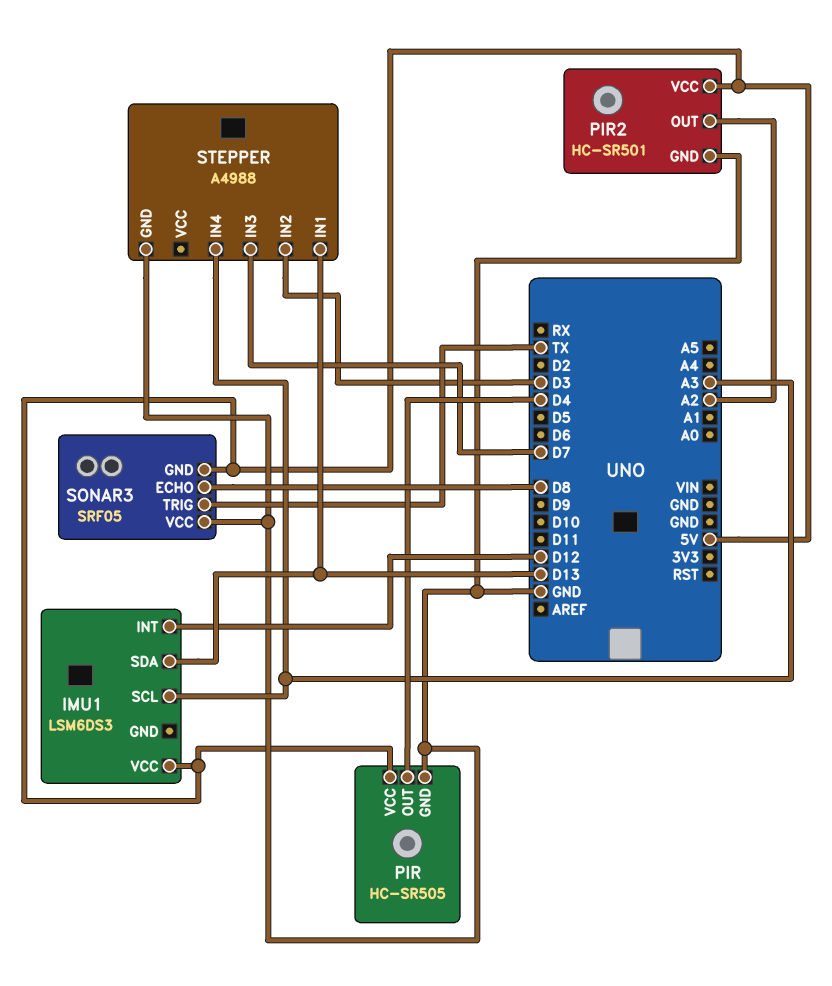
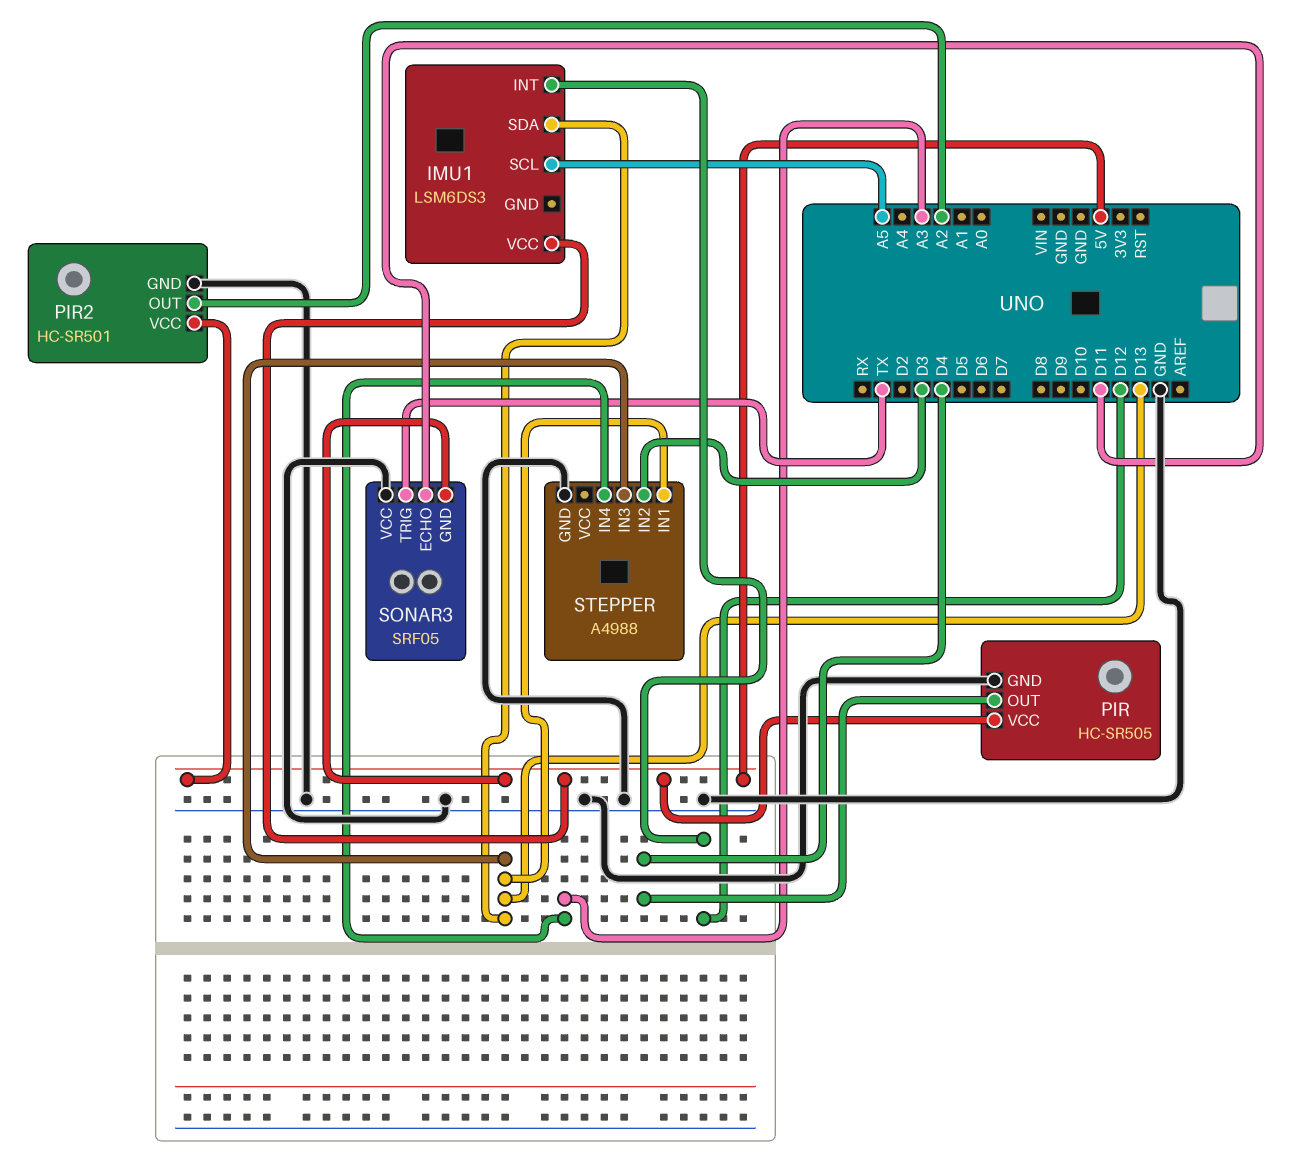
IMU1 pin SCL: A3 -> A5
SONAR3 pin ECHO: D8 -> D11
STEPPER pin IN3: D7 -> D13

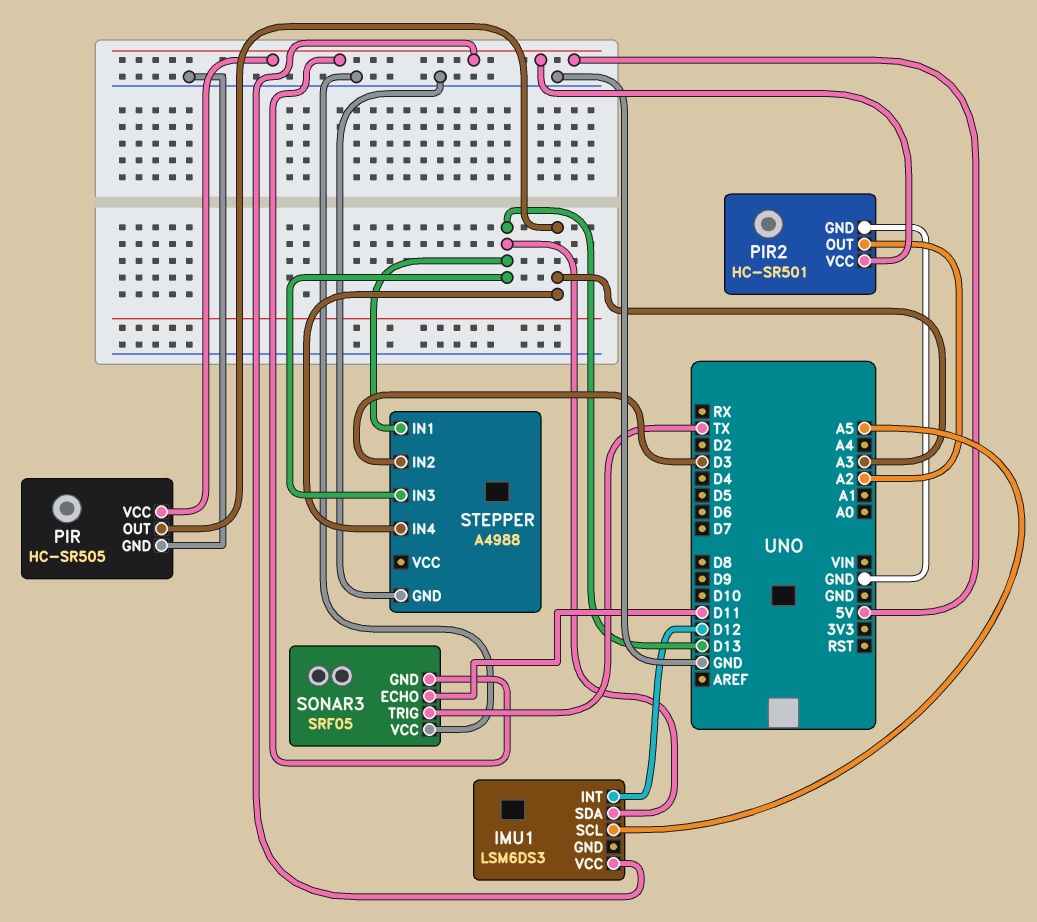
PIR pin OUT: D4 -> A3

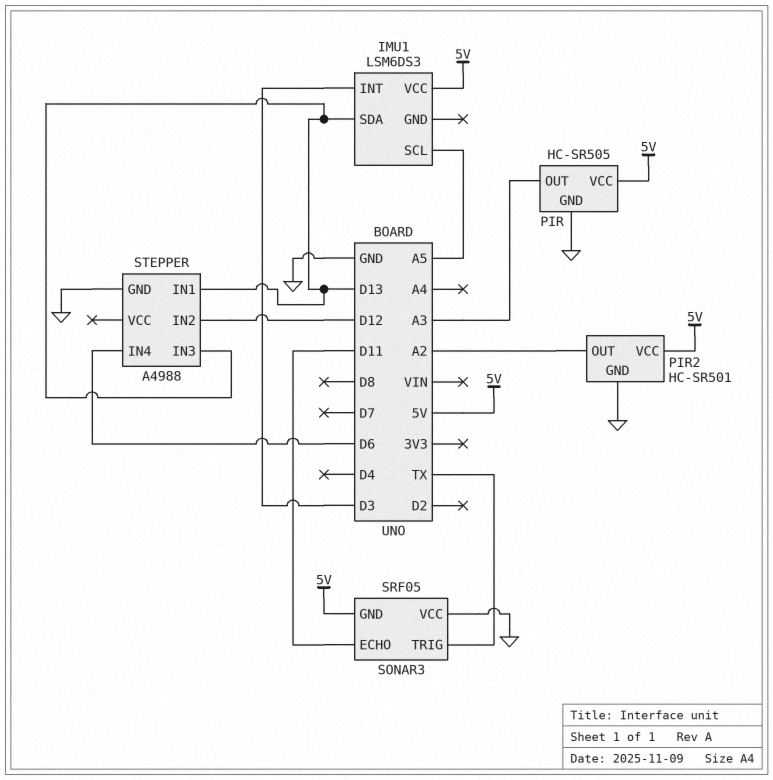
IMU1 pin INT: D12 -> D3
STEPPER pin IN2: D3 -> D12
STEPPER pin IN4: A3 -> D6

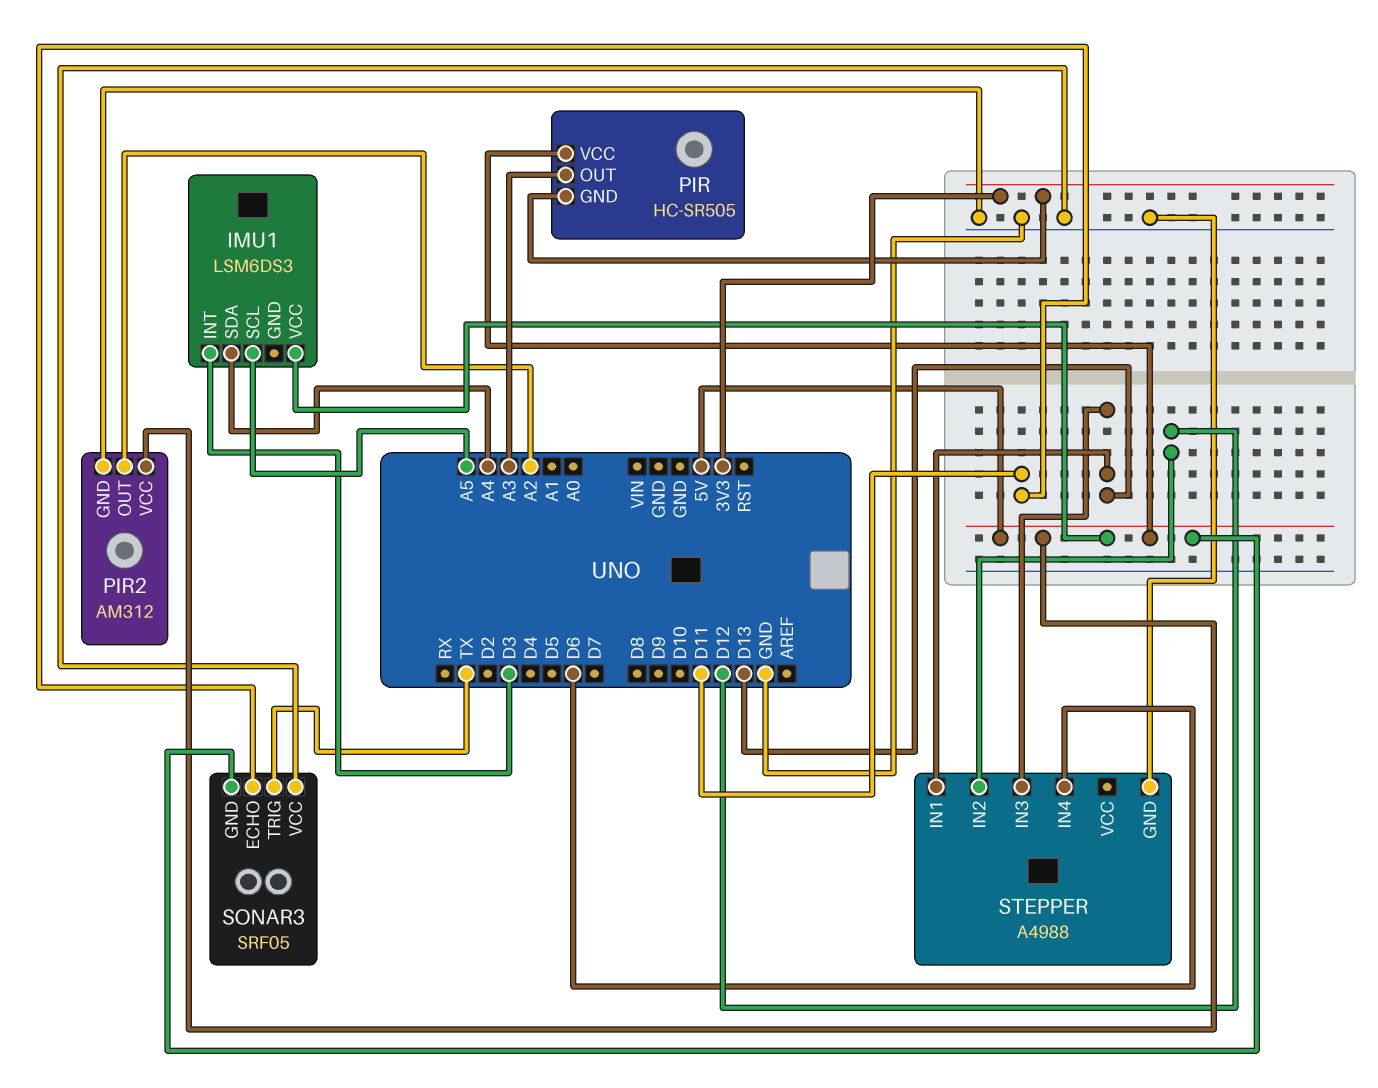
IMU1 pin SDA: D13 -> A4
PIR pin GND: GND -> 3V3
PIR2: HC-SR501 -> AM312

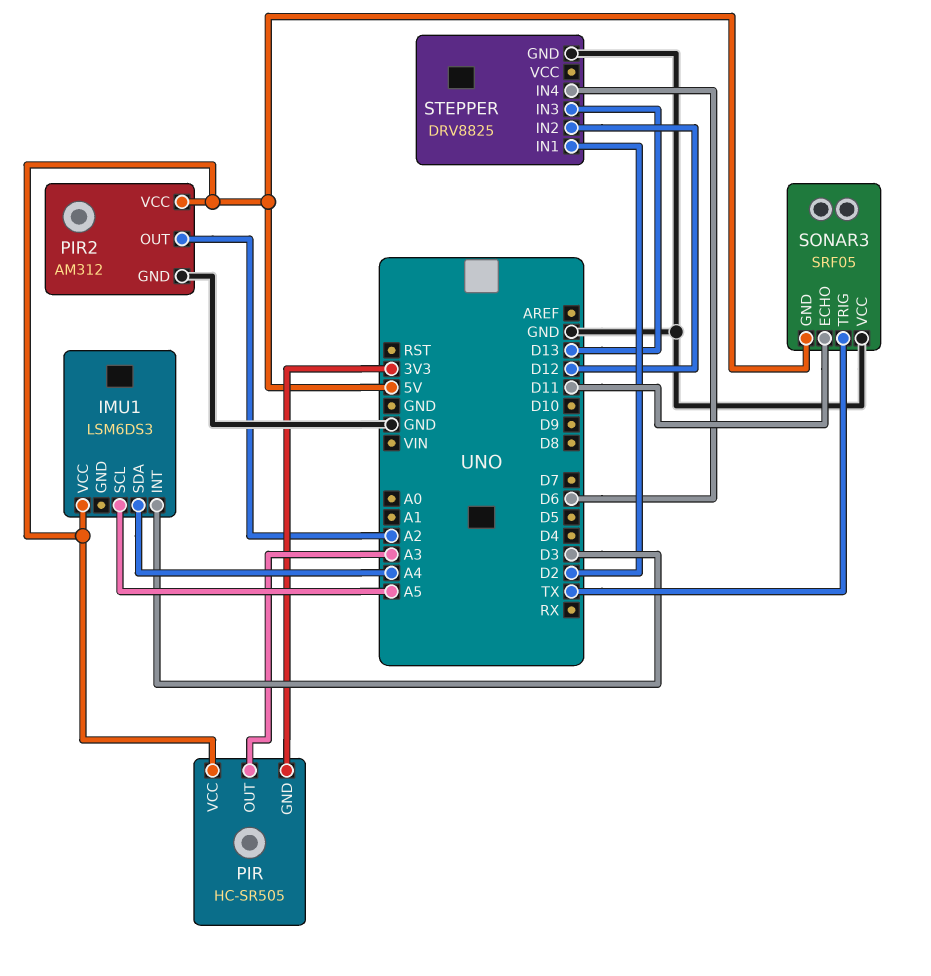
STEPPER: A4988 -> DRV8825
STEPPER pin IN1: D13 -> D2

